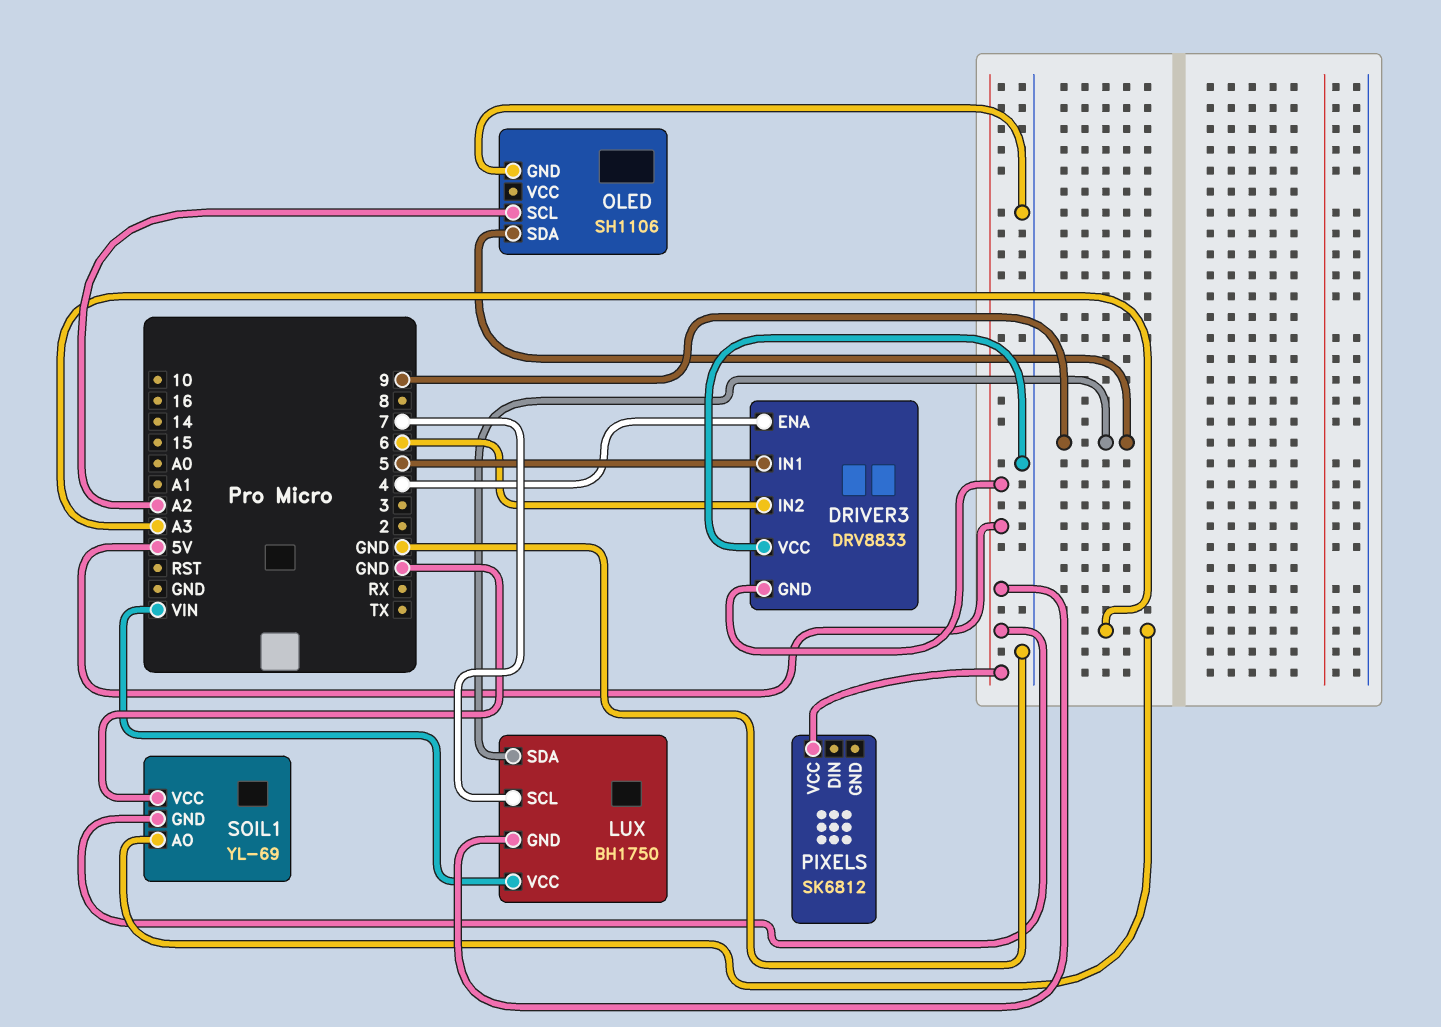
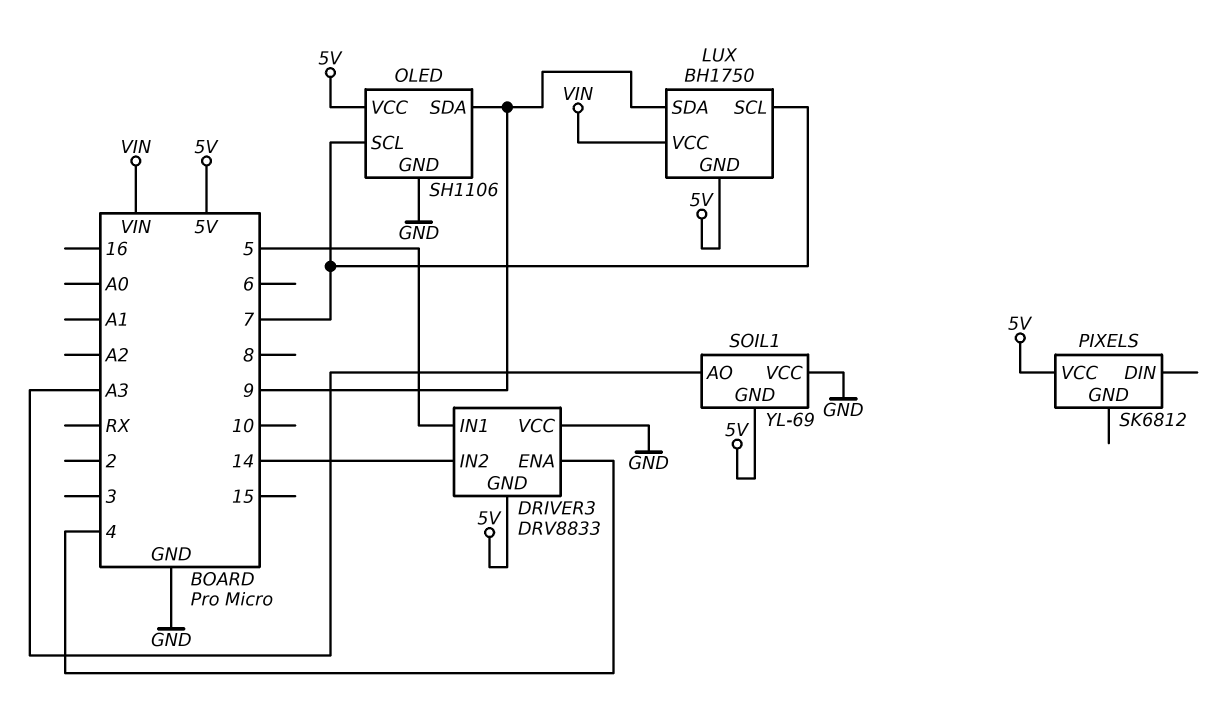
DRIVER3 pin IN2: 6 -> 14
OLED pin SCL: A2 -> 7
OLED pin VCC: none -> 5V

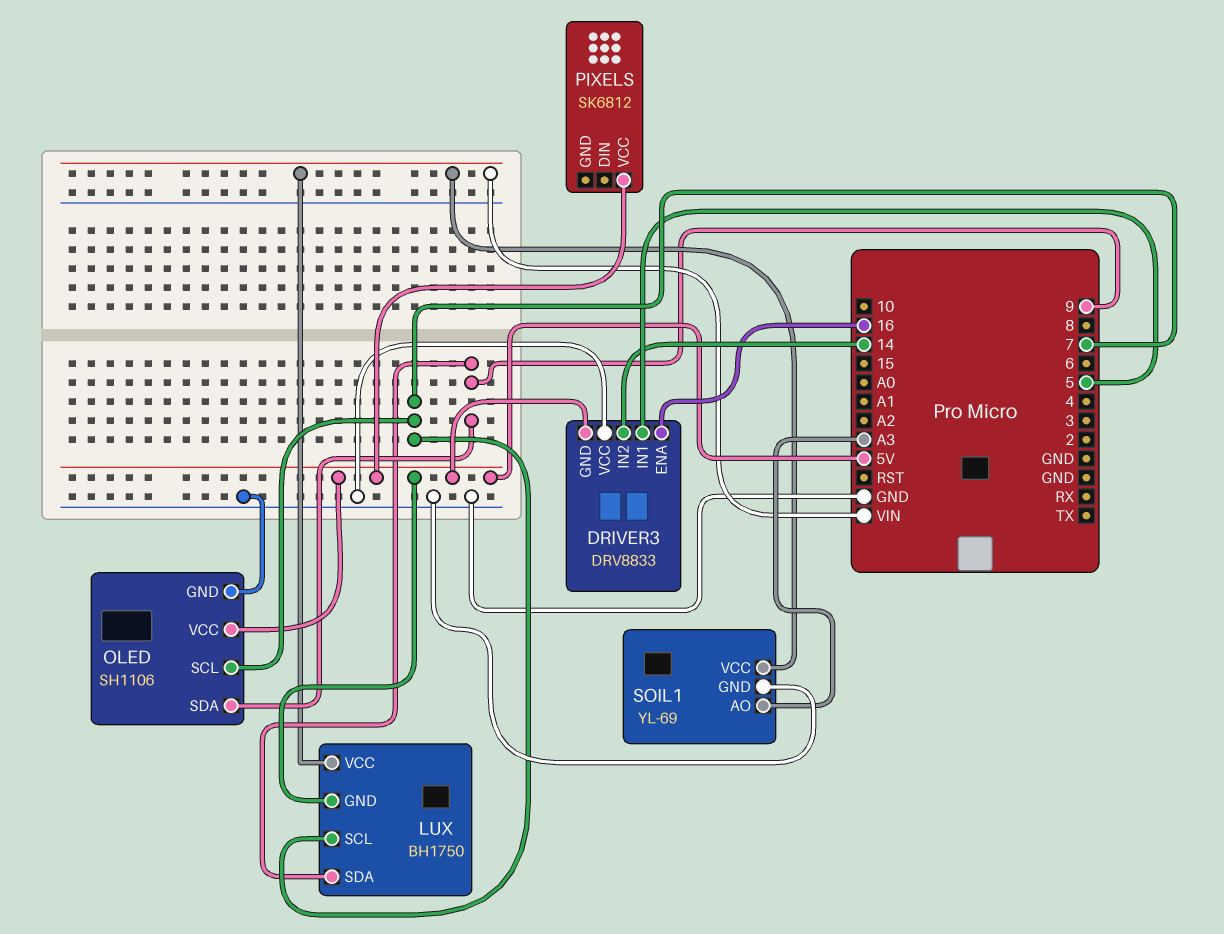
DRIVER3 pin ENA: 4 -> 16
SOIL1 pin GND: 5V -> GND
SOIL1 pin VCC: GND -> VIN

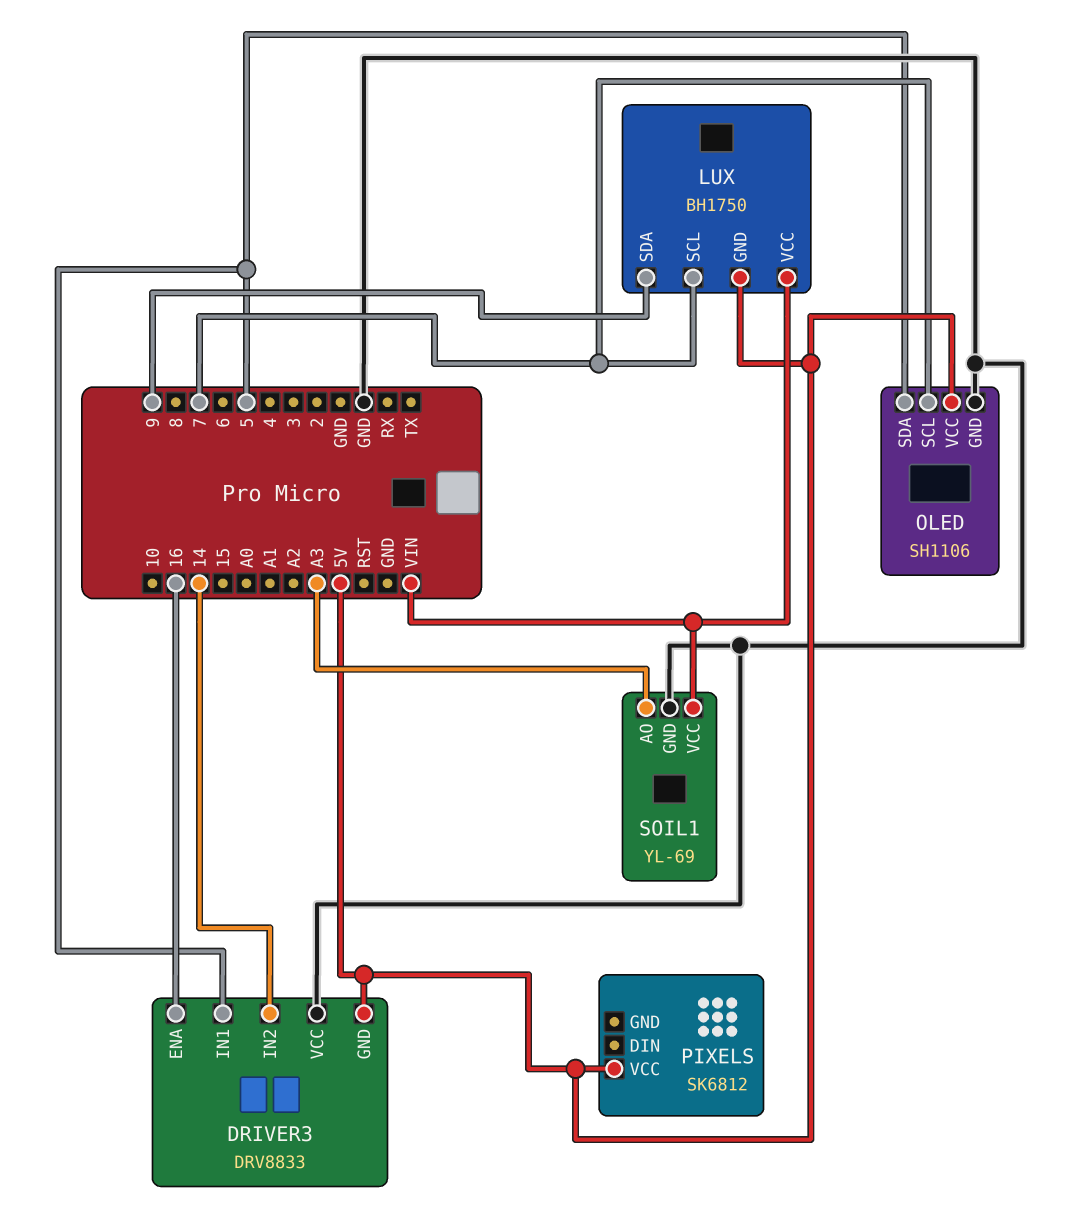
OLED pin SDA: 9 -> 5

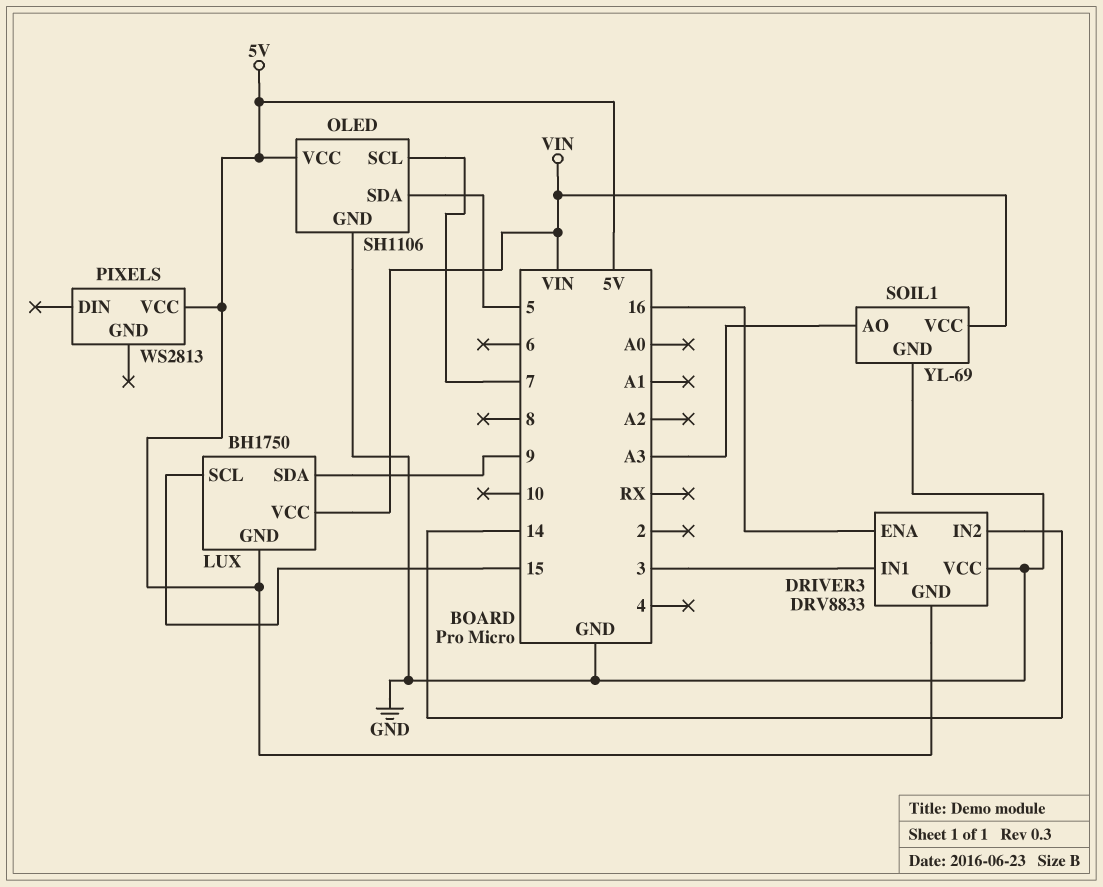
DRIVER3 pin IN1: 5 -> 3
LUX pin SCL: 7 -> 15
PIXELS: SK6812 -> WS2813

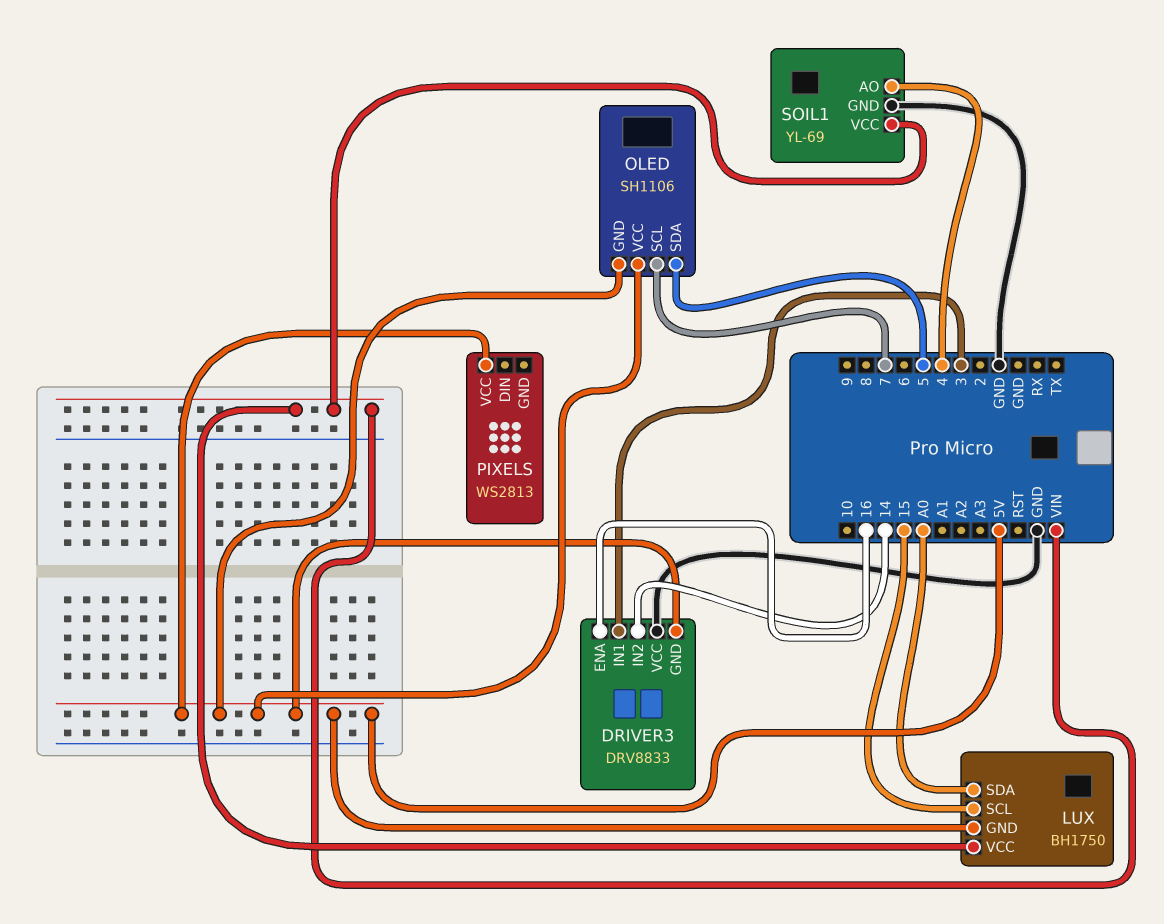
LUX pin SDA: 9 -> A0
OLED pin GND: GND -> 5V
SOIL1 pin AO: A3 -> 4

